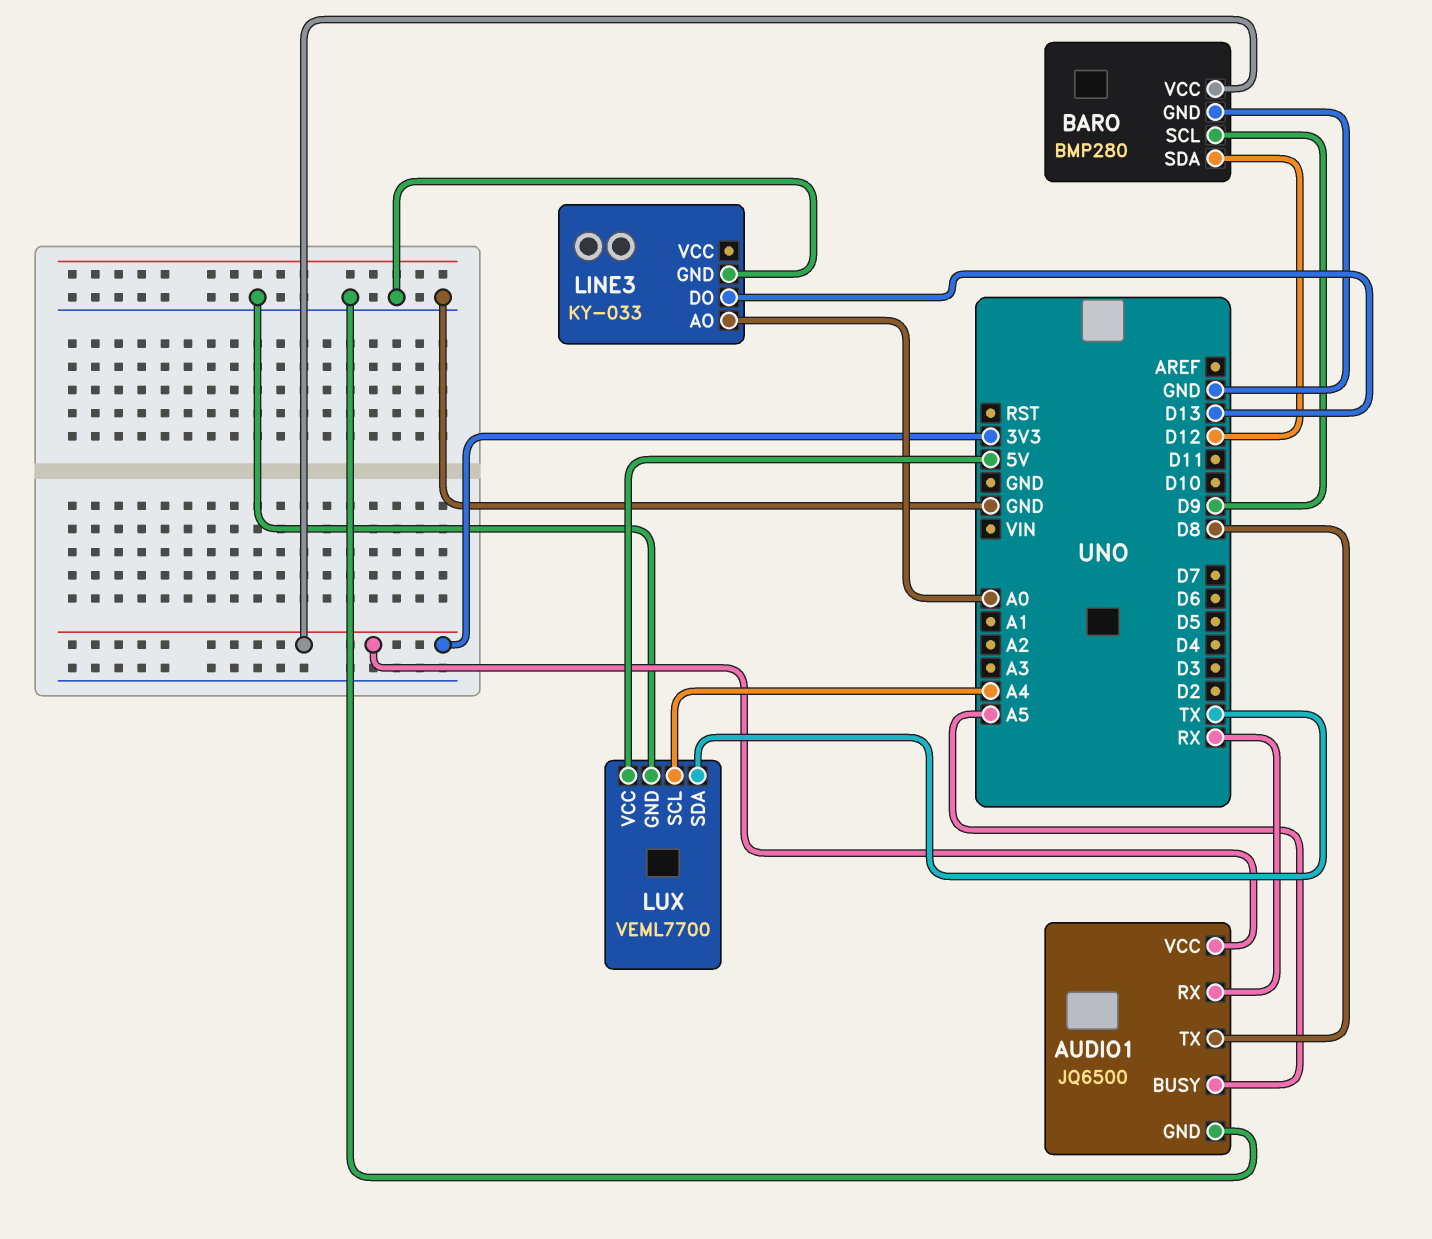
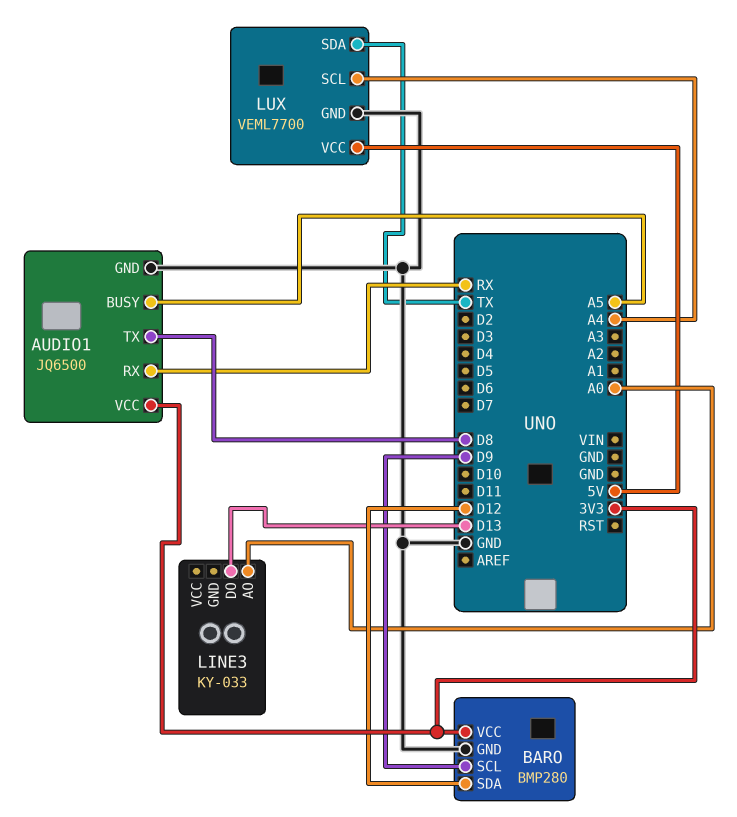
LINE3 pin GND: GND -> none

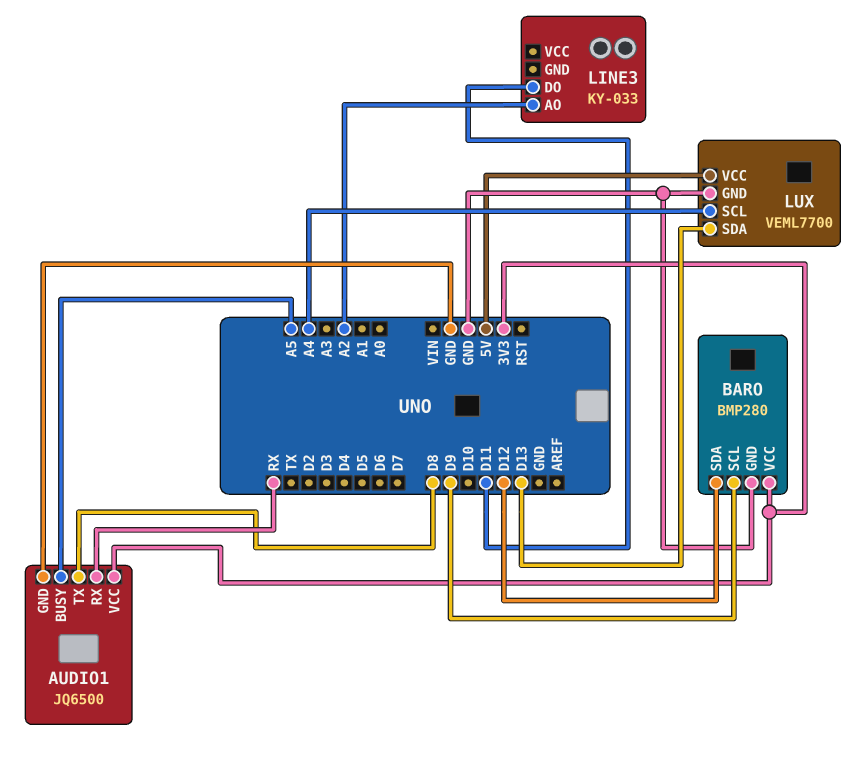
LINE3 pin AO: A0 -> A2
LINE3 pin DO: D13 -> D11
LUX pin SDA: TX -> D13

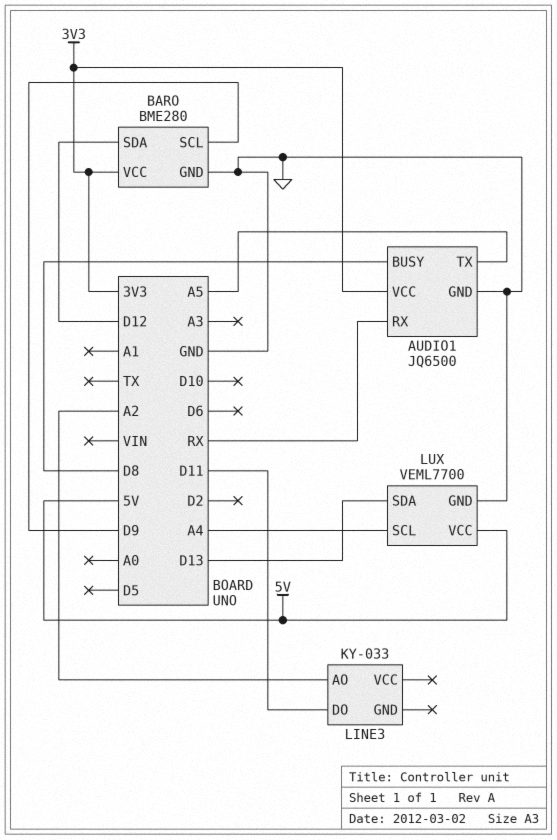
AUDIO1 pin BUSY: A5 -> D8
AUDIO1 pin TX: D8 -> A5
BARO: BMP280 -> BME280

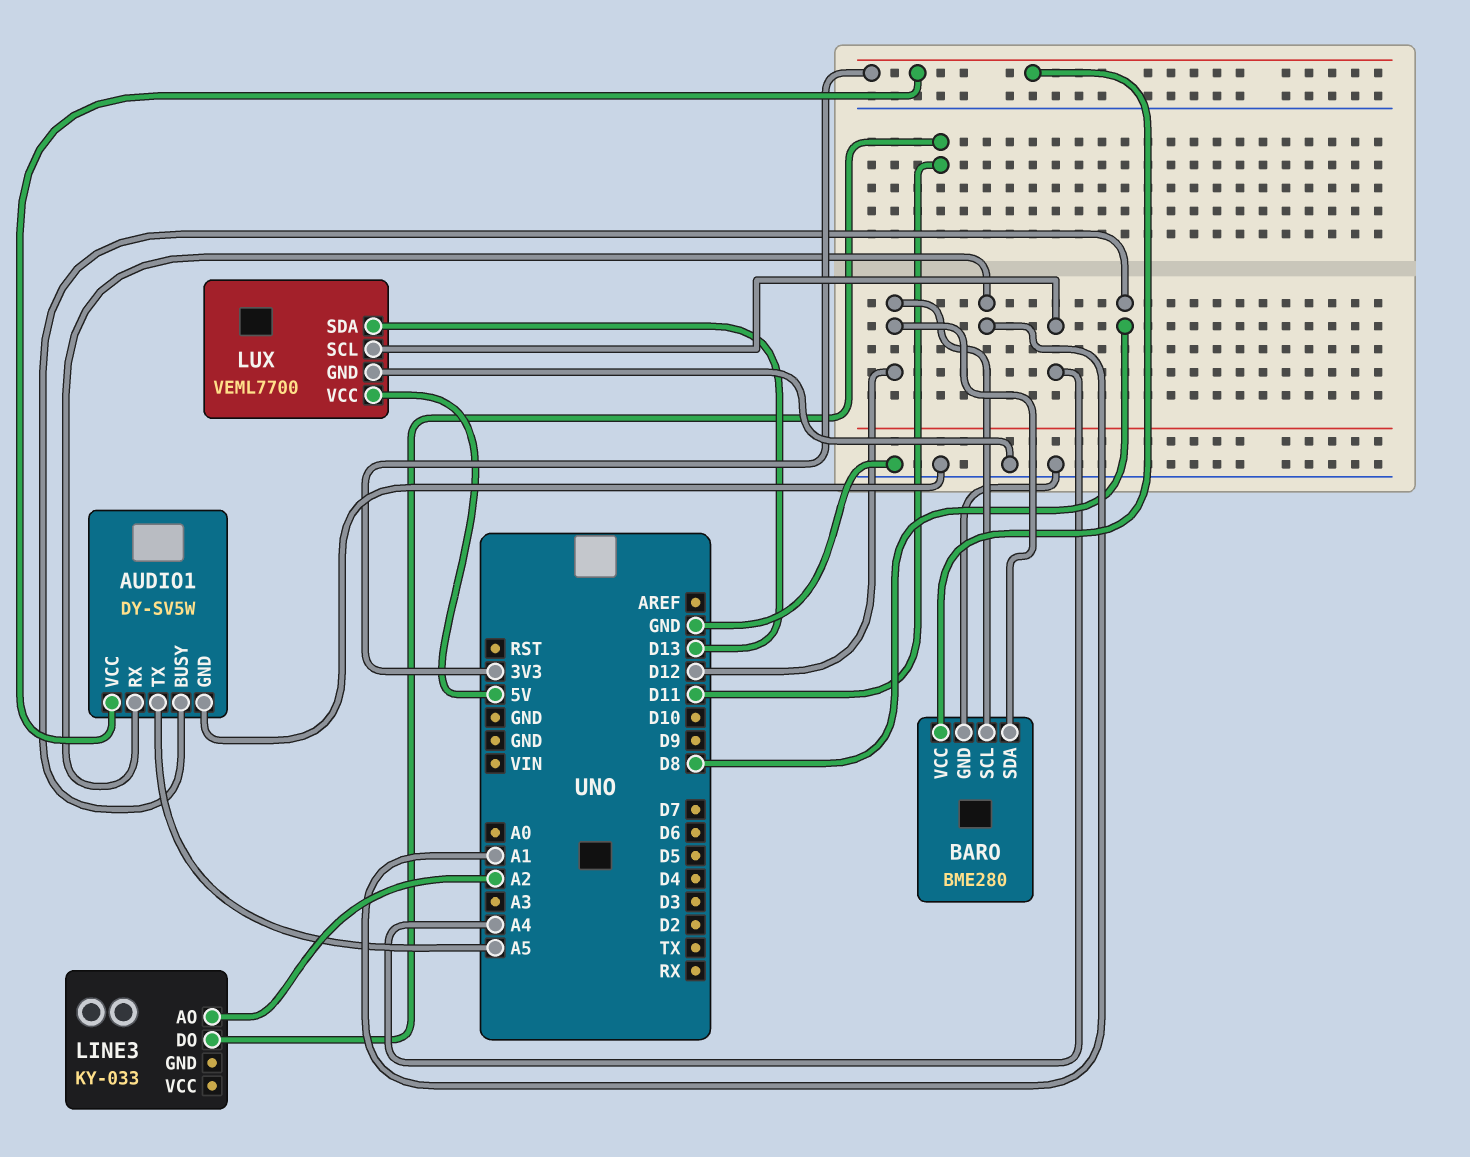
AUDIO1: JQ6500 -> DY-SV5W
AUDIO1 pin RX: RX -> A1
BARO pin SCL: D9 -> D12

